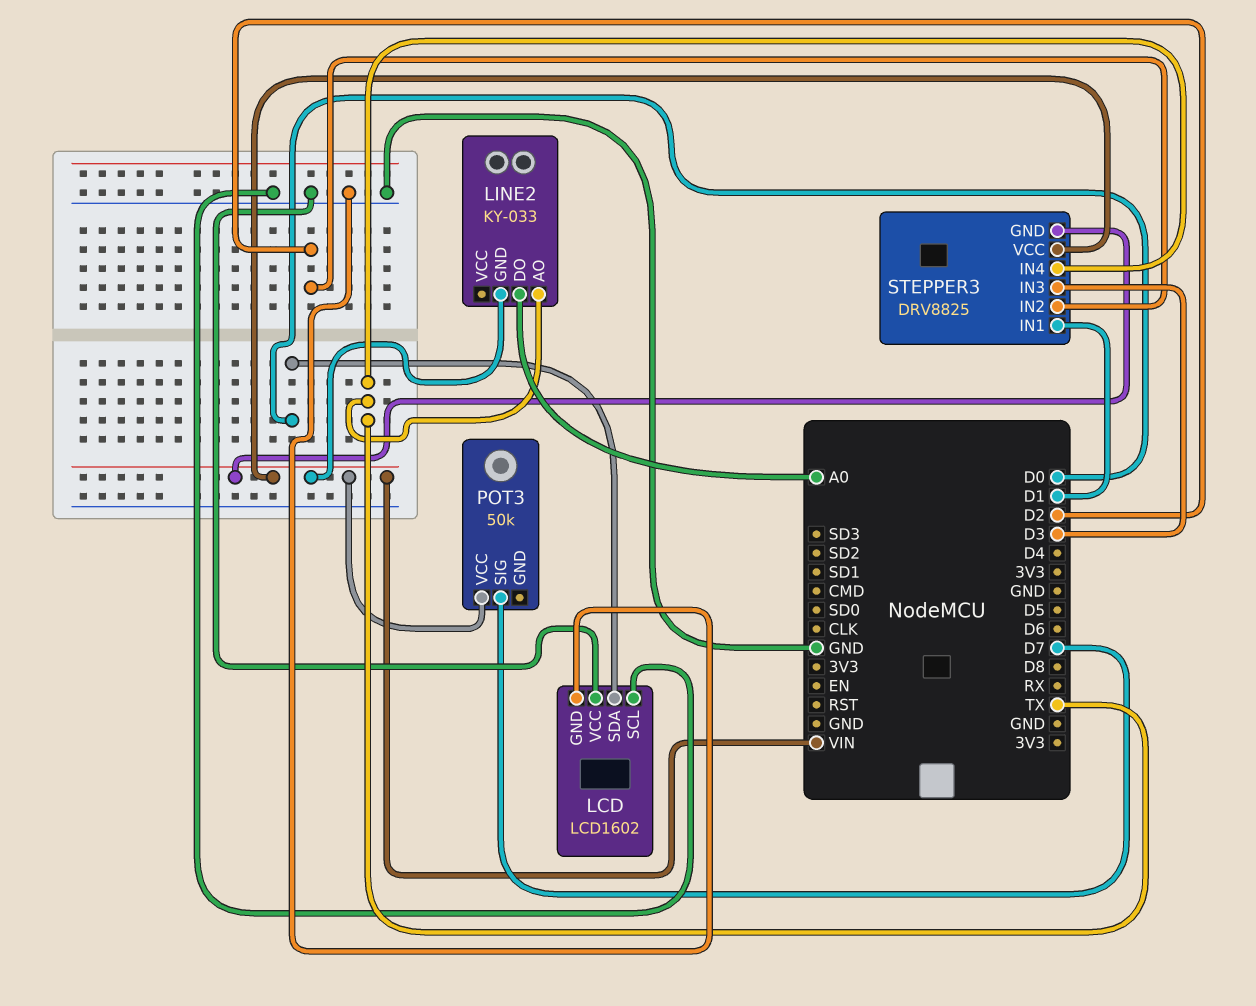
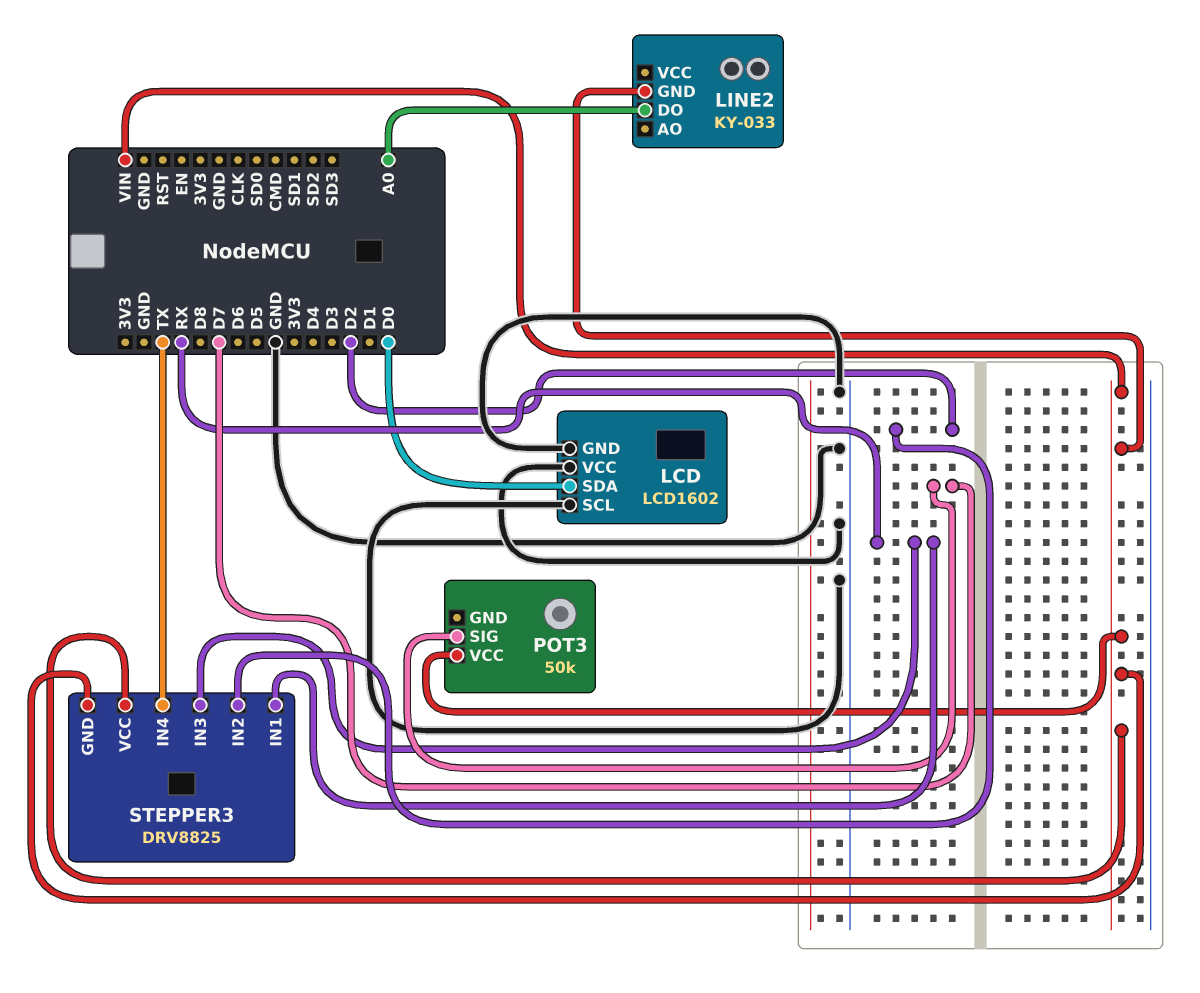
LINE2 pin AO: TX -> none
STEPPER3 pin IN1: D1 -> RX
STEPPER3 pin IN3: D3 -> RX

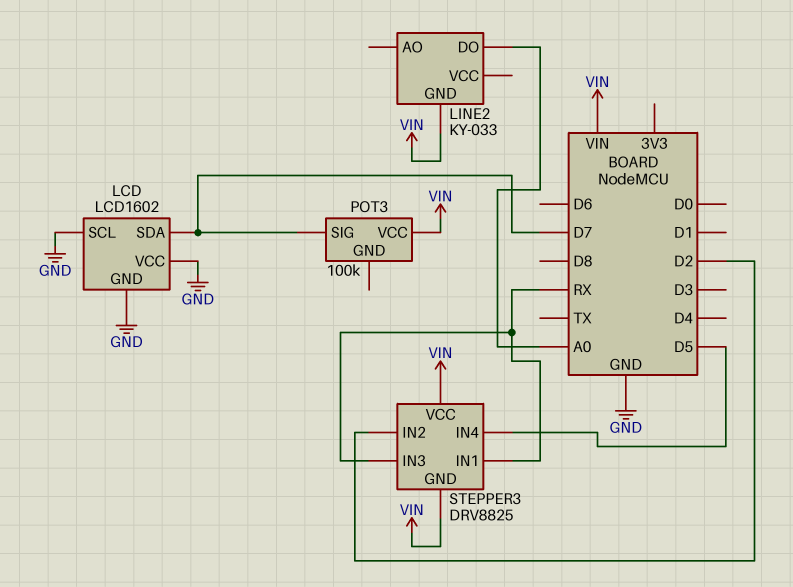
LCD pin SDA: D0 -> D7
POT3: 50k -> 100k
STEPPER3 pin IN4: TX -> D5

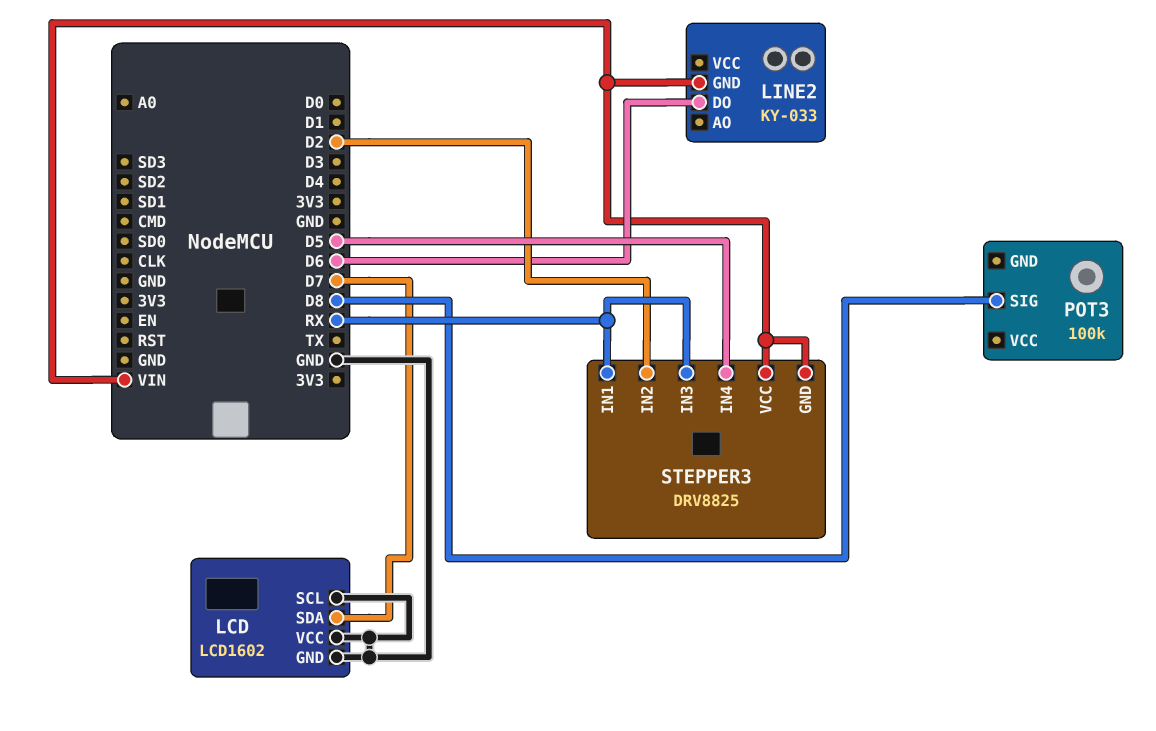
LINE2 pin DO: A0 -> D6
POT3 pin SIG: D7 -> D8
POT3 pin VCC: VIN -> none

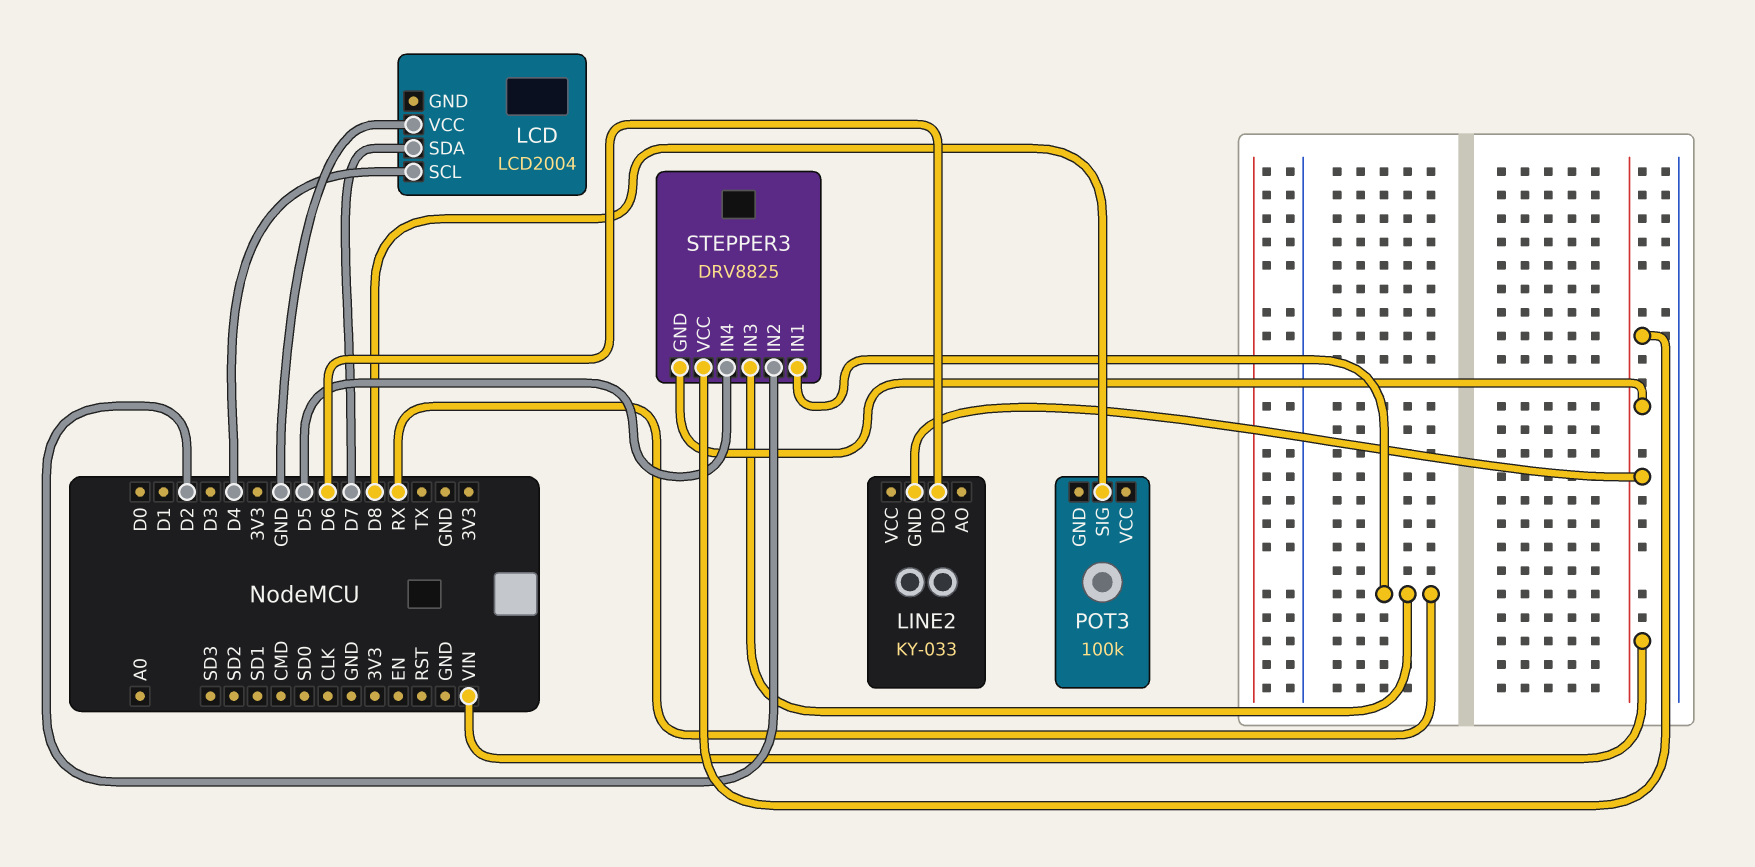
LCD: LCD1602 -> LCD2004
LCD pin GND: GND -> none
LCD pin SCL: GND -> D4

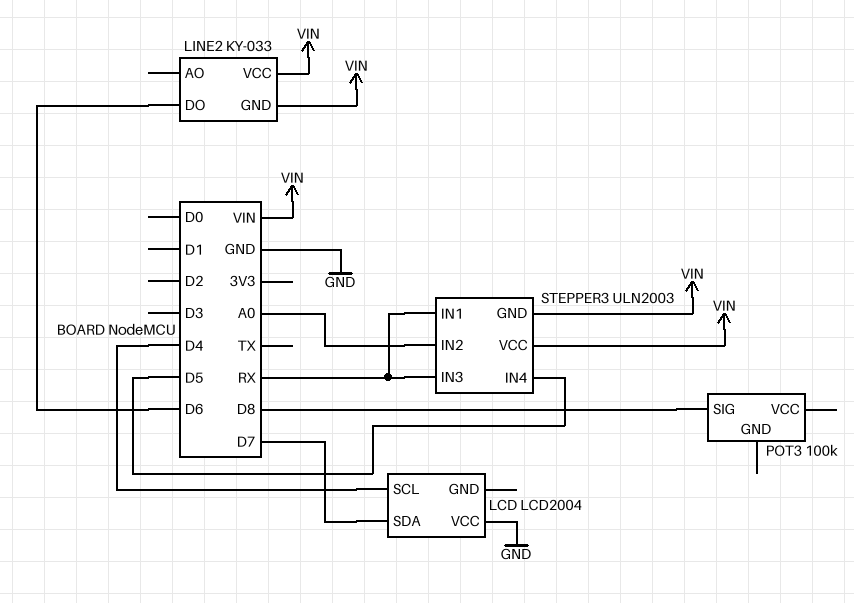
LINE2 pin VCC: none -> VIN
STEPPER3: DRV8825 -> ULN2003
STEPPER3 pin IN2: D2 -> A0

